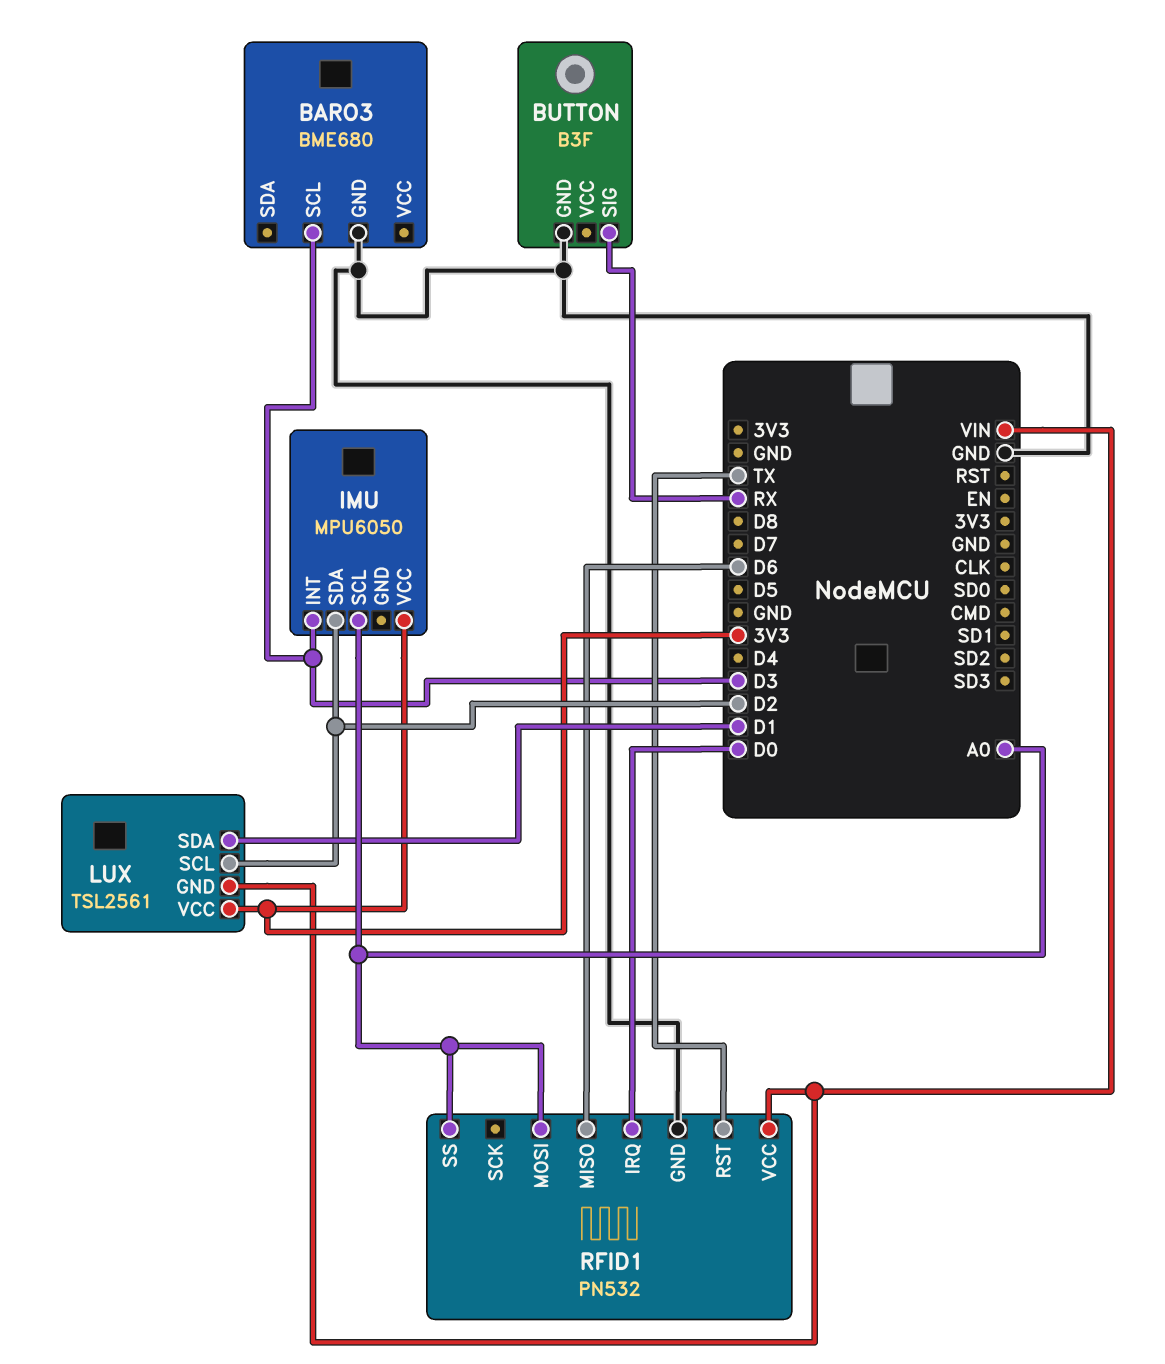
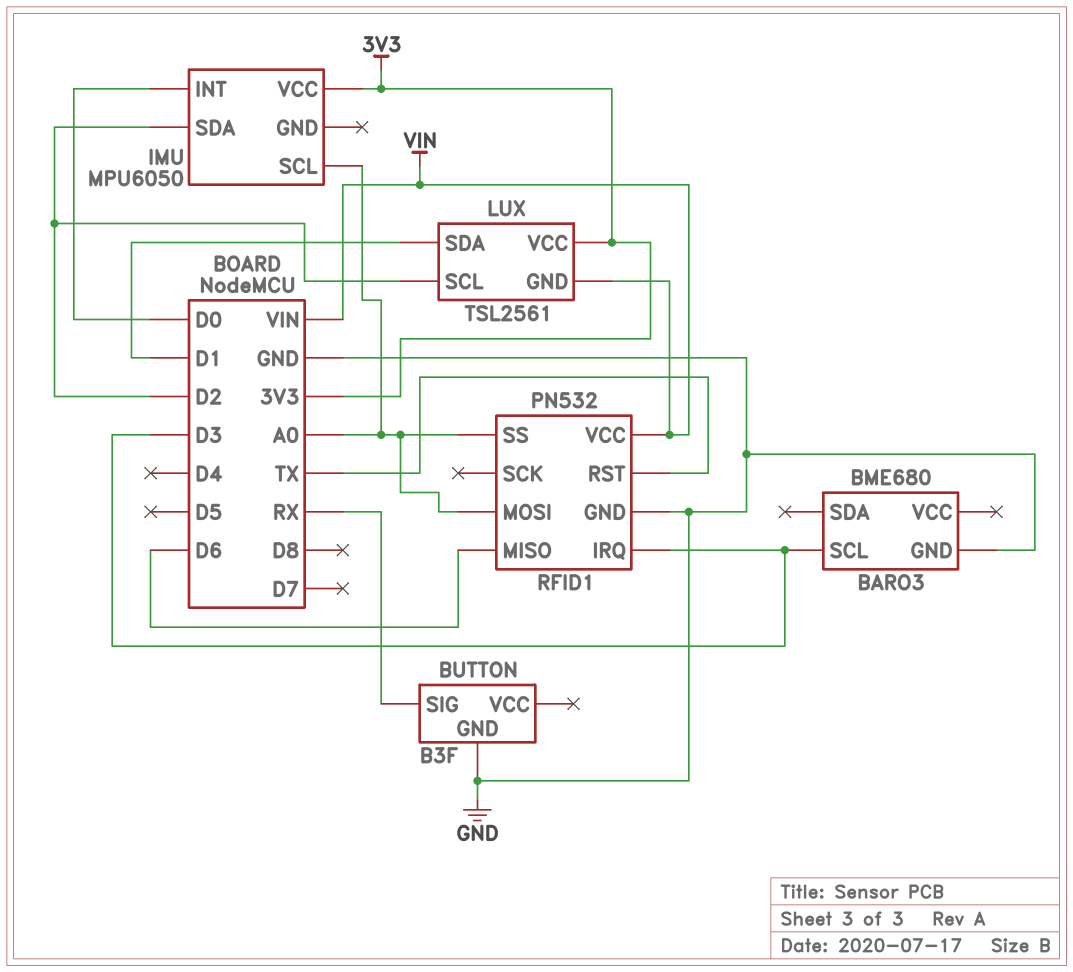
IMU pin INT: D3 -> D0
RFID1 pin IRQ: D0 -> D3

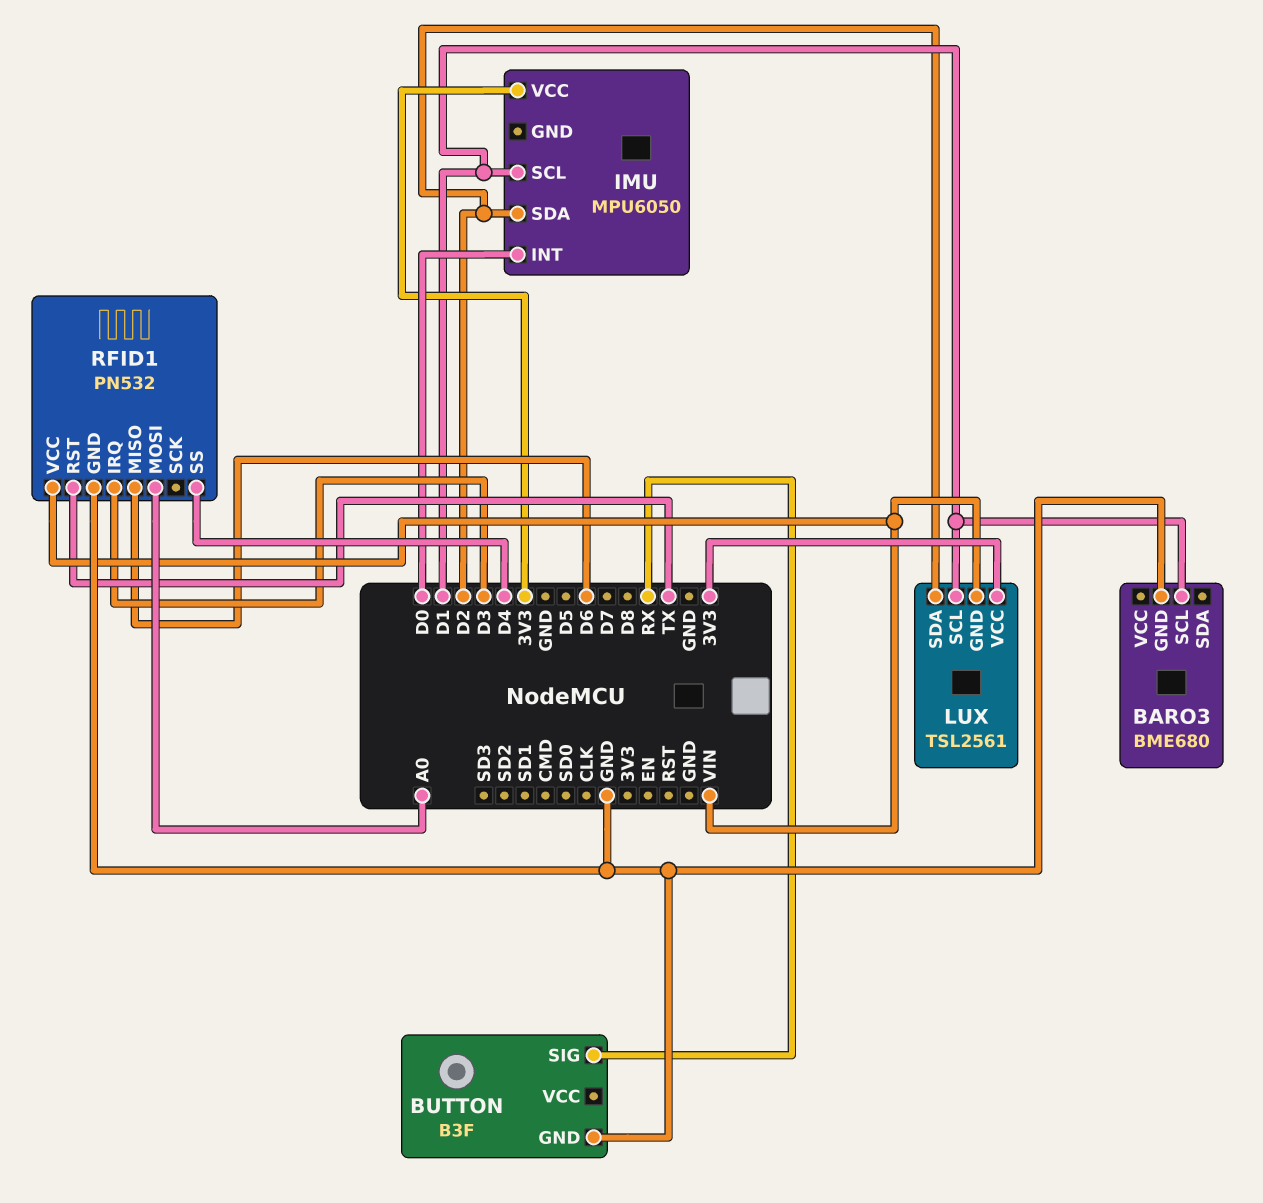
BARO3 pin SCL: D3 -> D1
IMU pin SCL: A0 -> D1
LUX pin SCL: D2 -> D1
LUX pin SDA: D1 -> D2
RFID1 pin SS: A0 -> D4

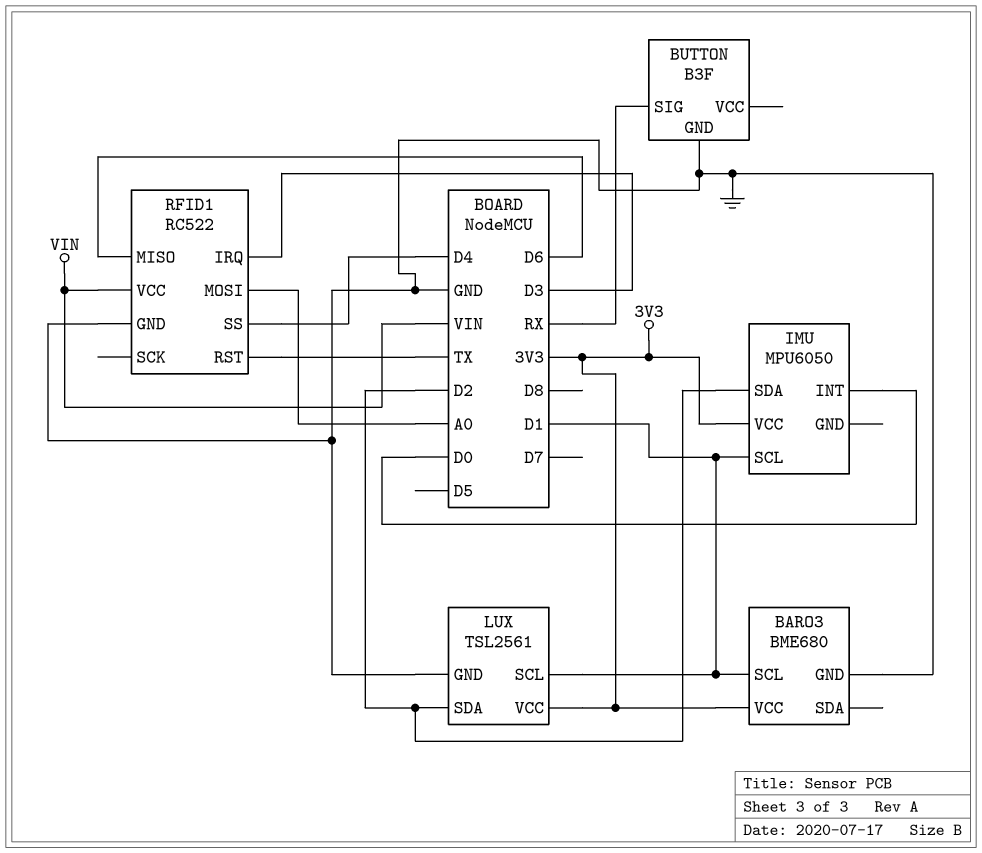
BARO3 pin VCC: none -> 3V3
LUX pin GND: VIN -> GND
RFID1: PN532 -> RC522

